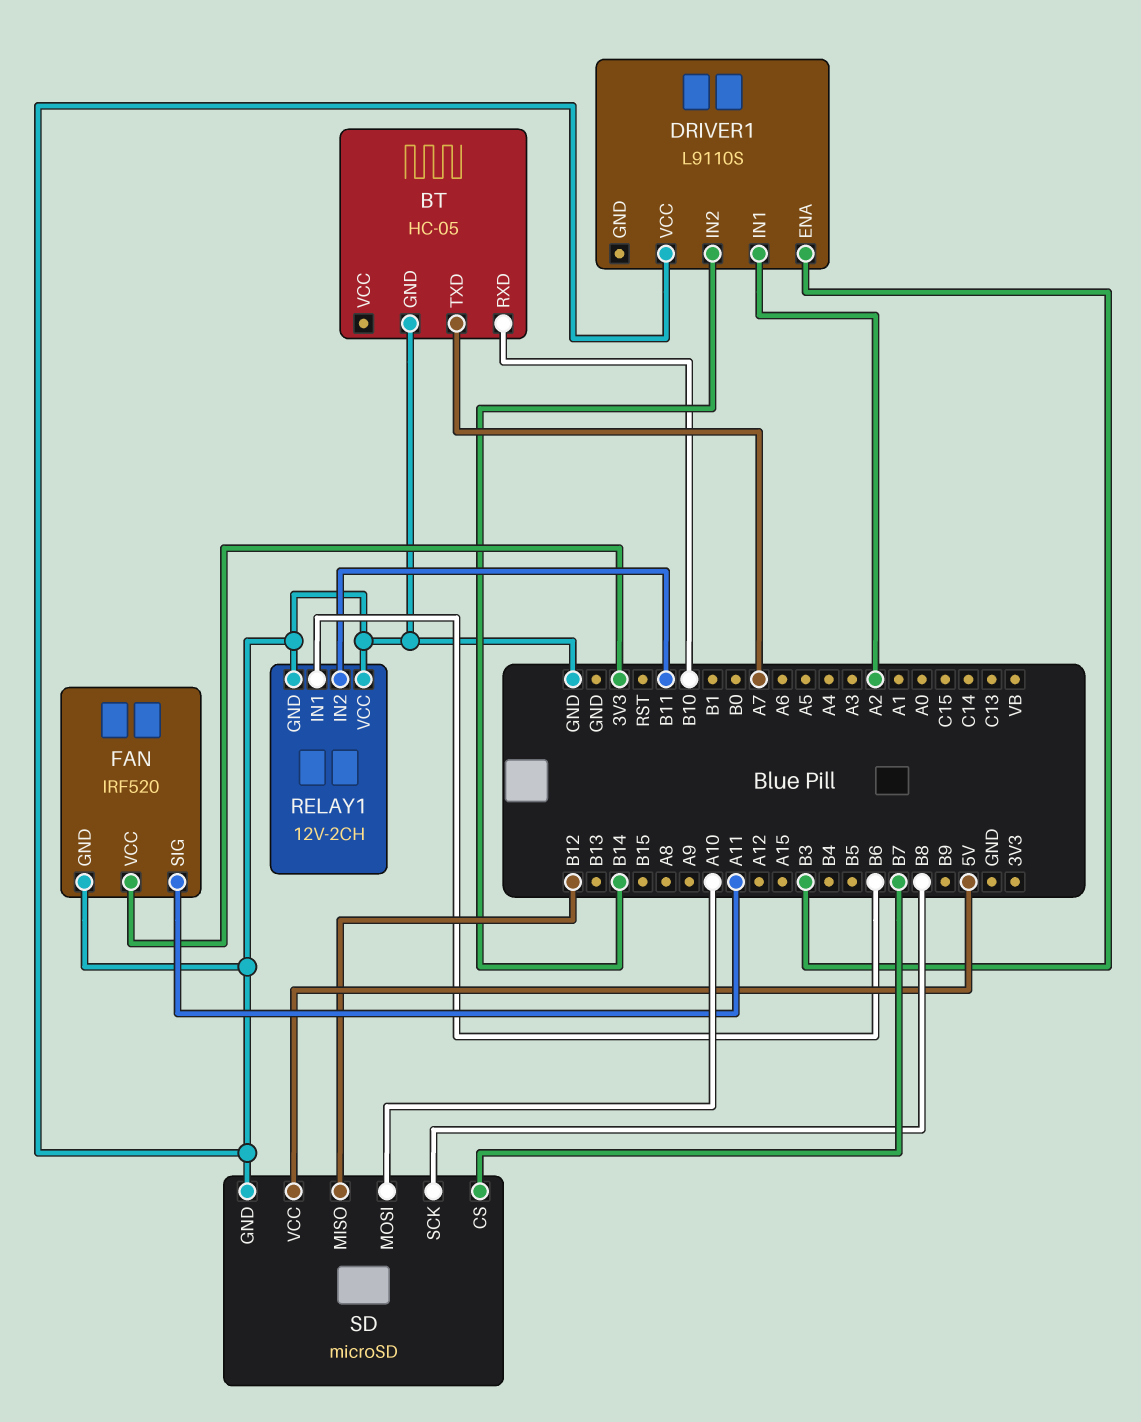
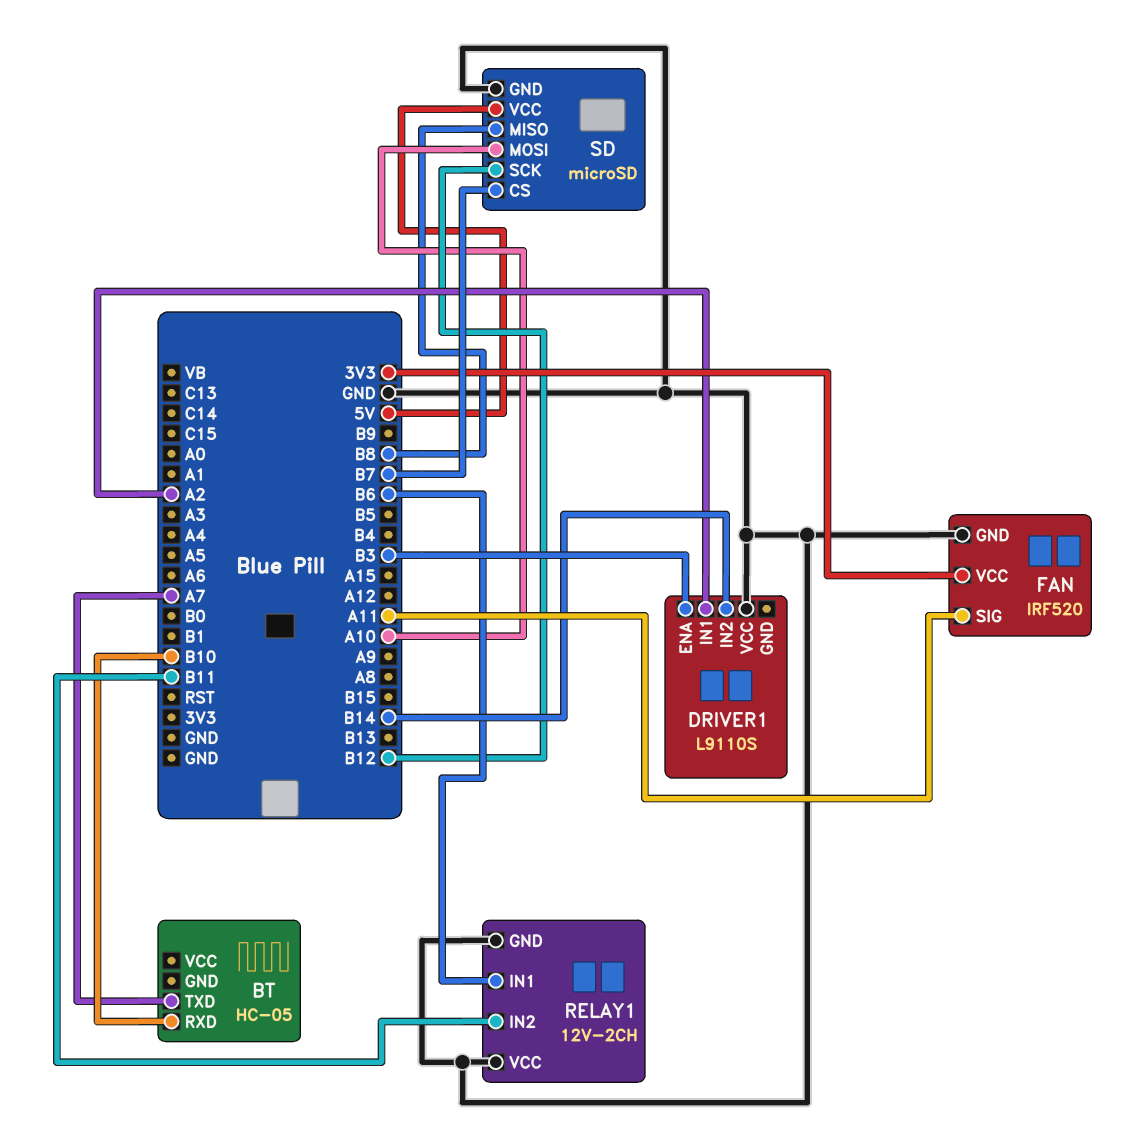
BT pin GND: GND -> none
SD pin MISO: B12 -> B8
SD pin SCK: B8 -> B12

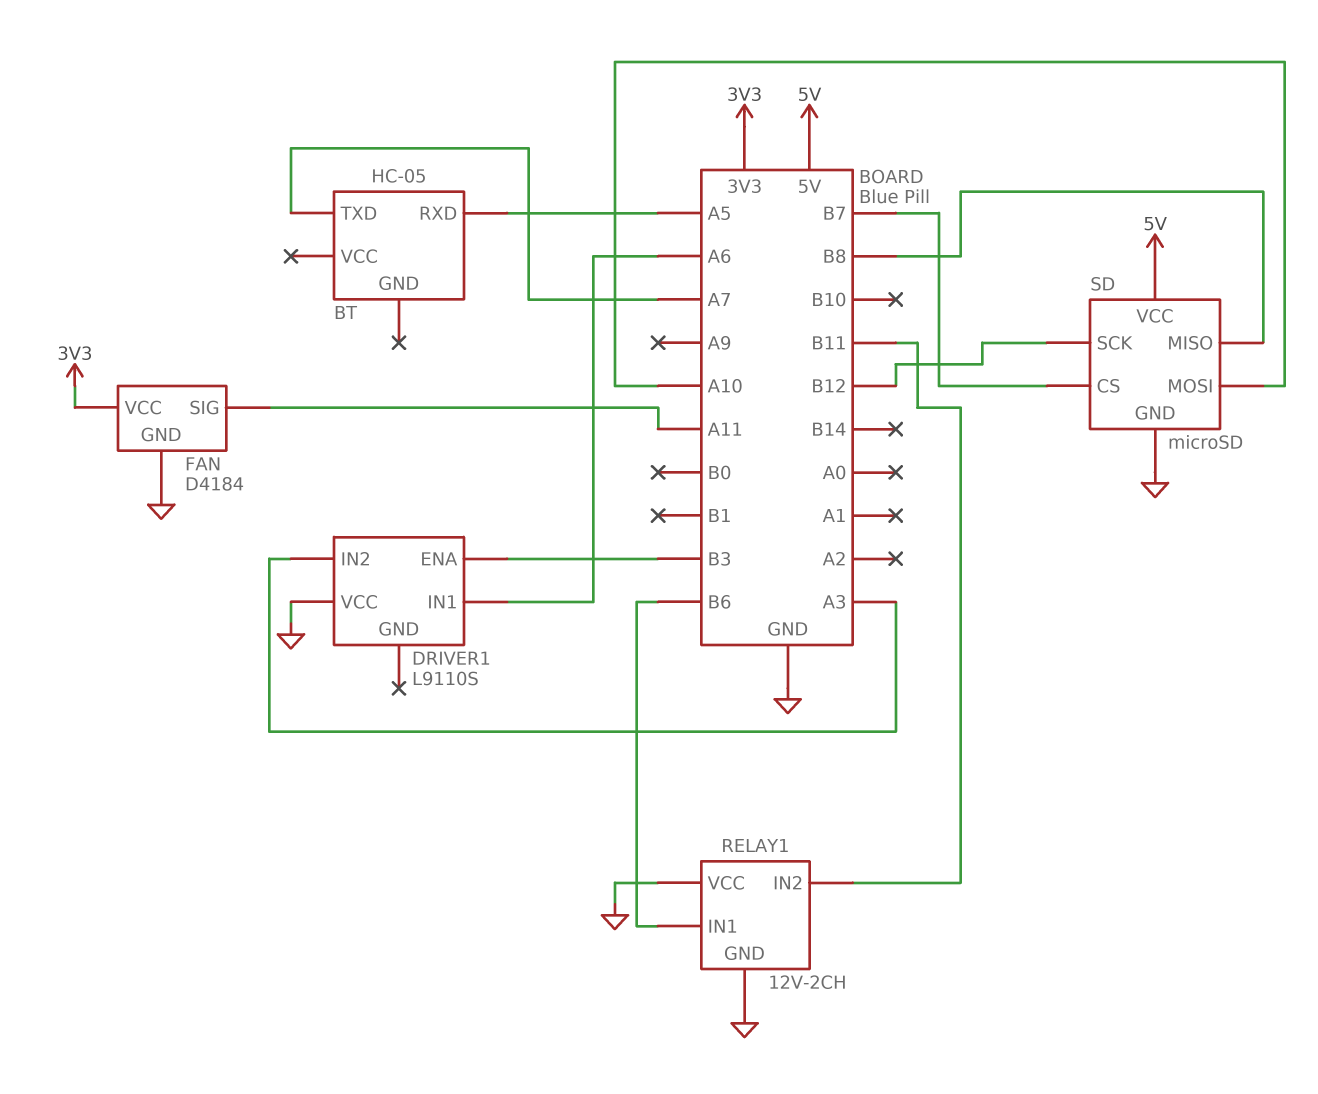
BT pin RXD: B10 -> A5
DRIVER1 pin IN1: A2 -> A6
DRIVER1 pin IN2: B14 -> A3
FAN: IRF520 -> D4184

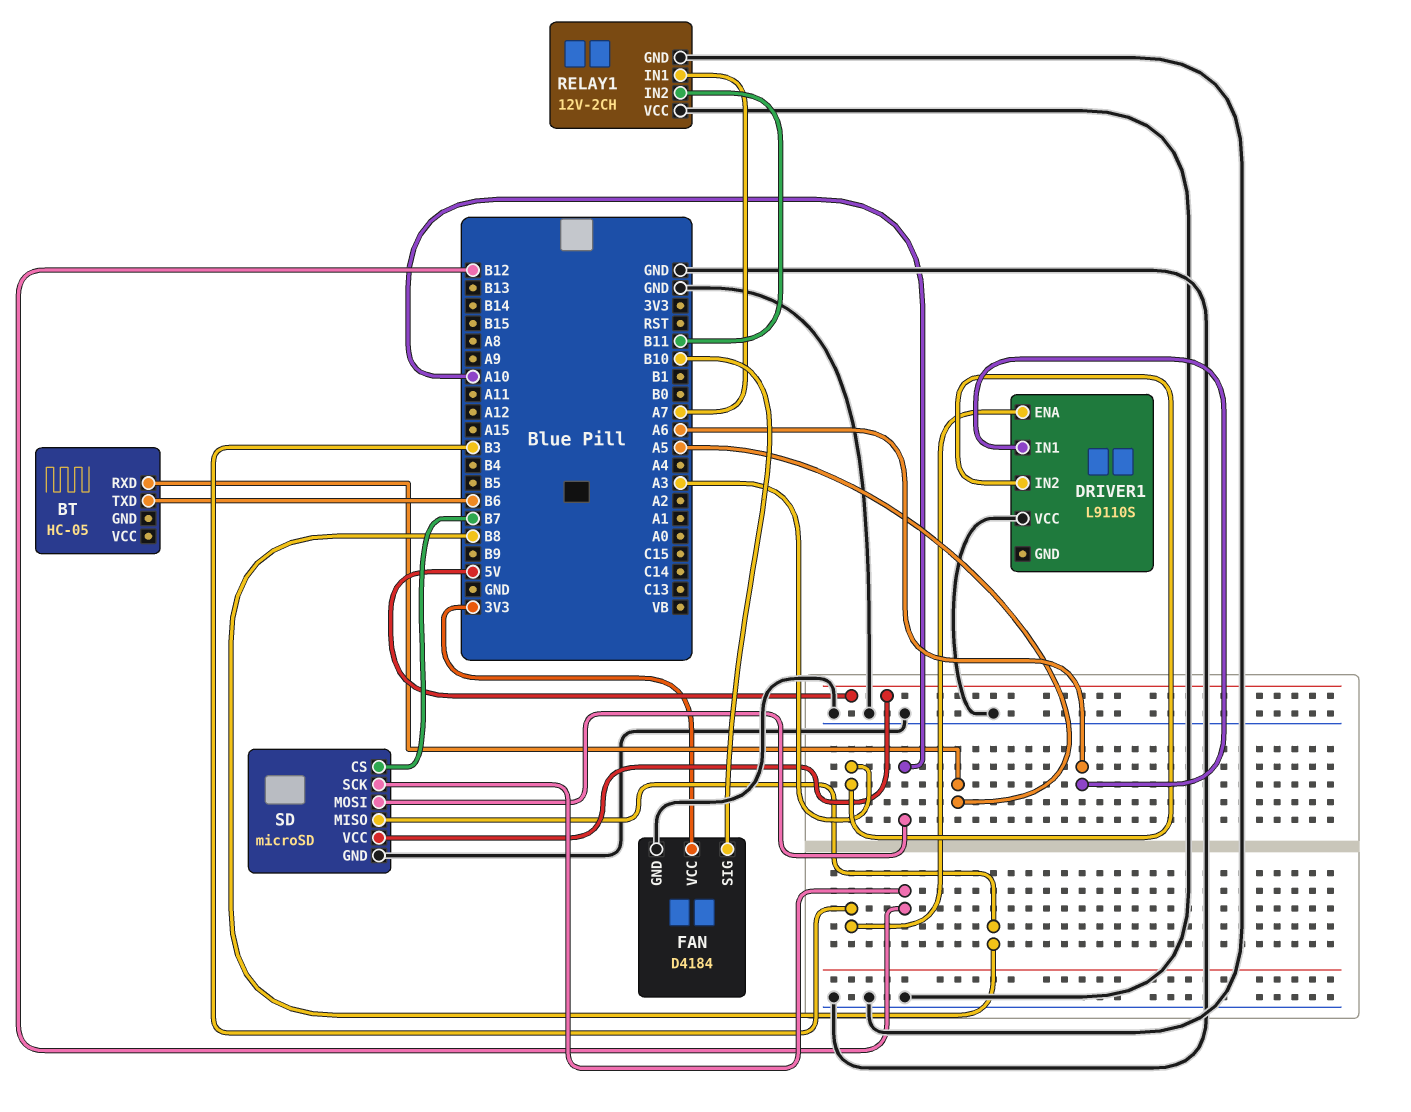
BT pin TXD: A7 -> B6
FAN pin SIG: A11 -> B10
RELAY1 pin IN1: B6 -> A7

